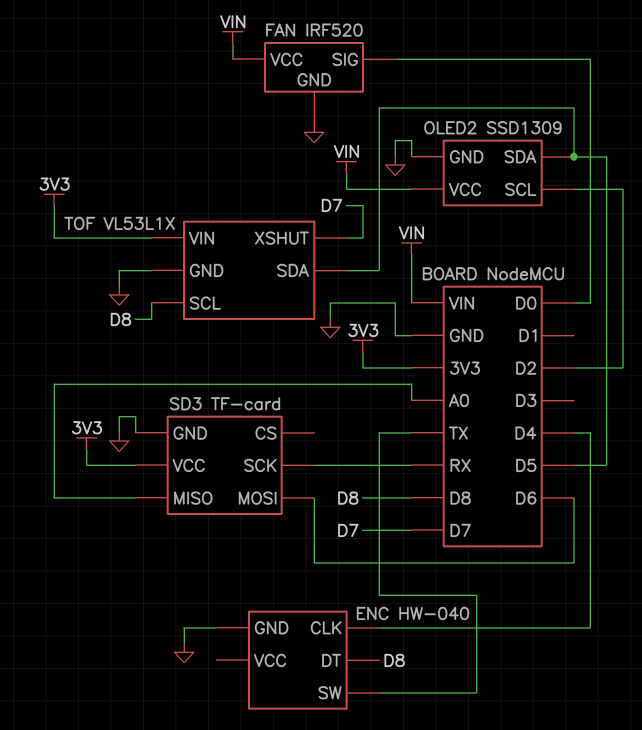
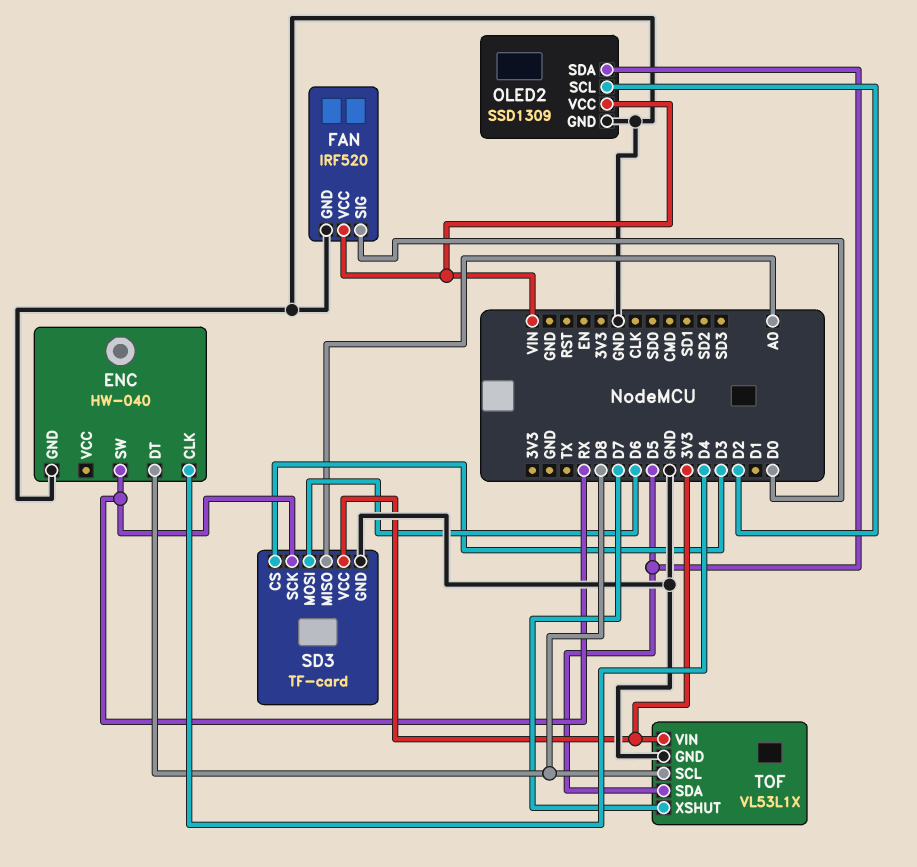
ENC pin SW: TX -> RX
SD3 pin CS: none -> D3

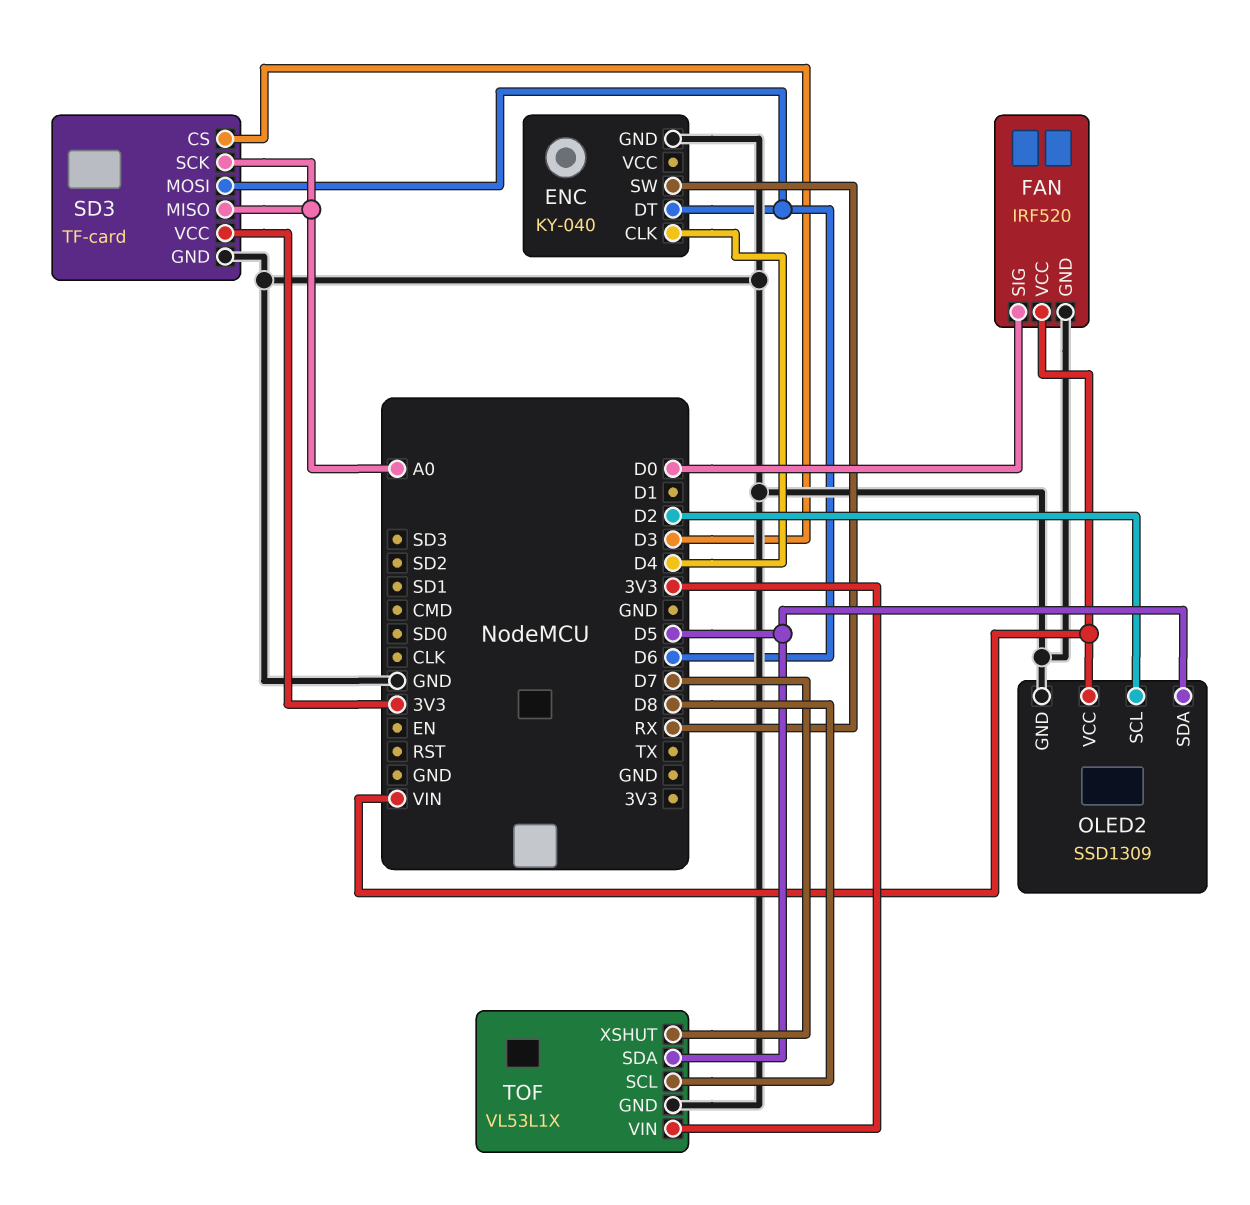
ENC: HW-040 -> KY-040
ENC pin DT: D8 -> D6
SD3 pin SCK: RX -> A0

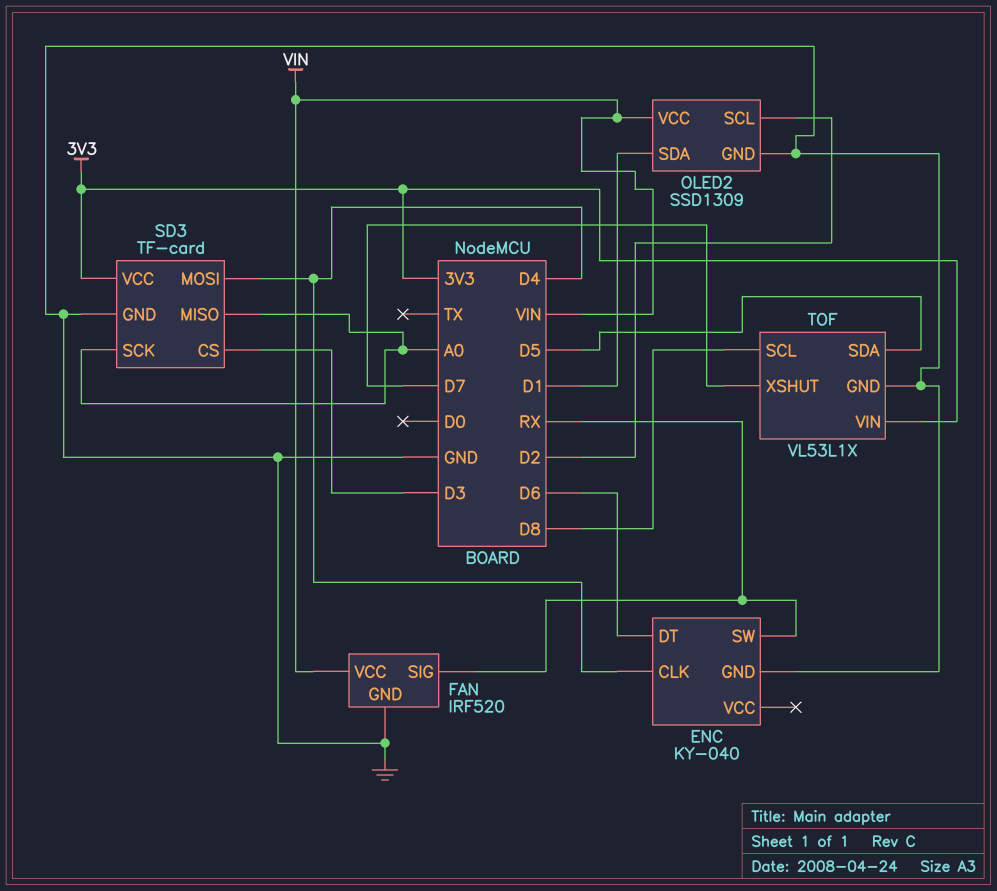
FAN pin SIG: D0 -> RX
OLED2 pin SDA: D5 -> D1
SD3 pin MOSI: D6 -> D4

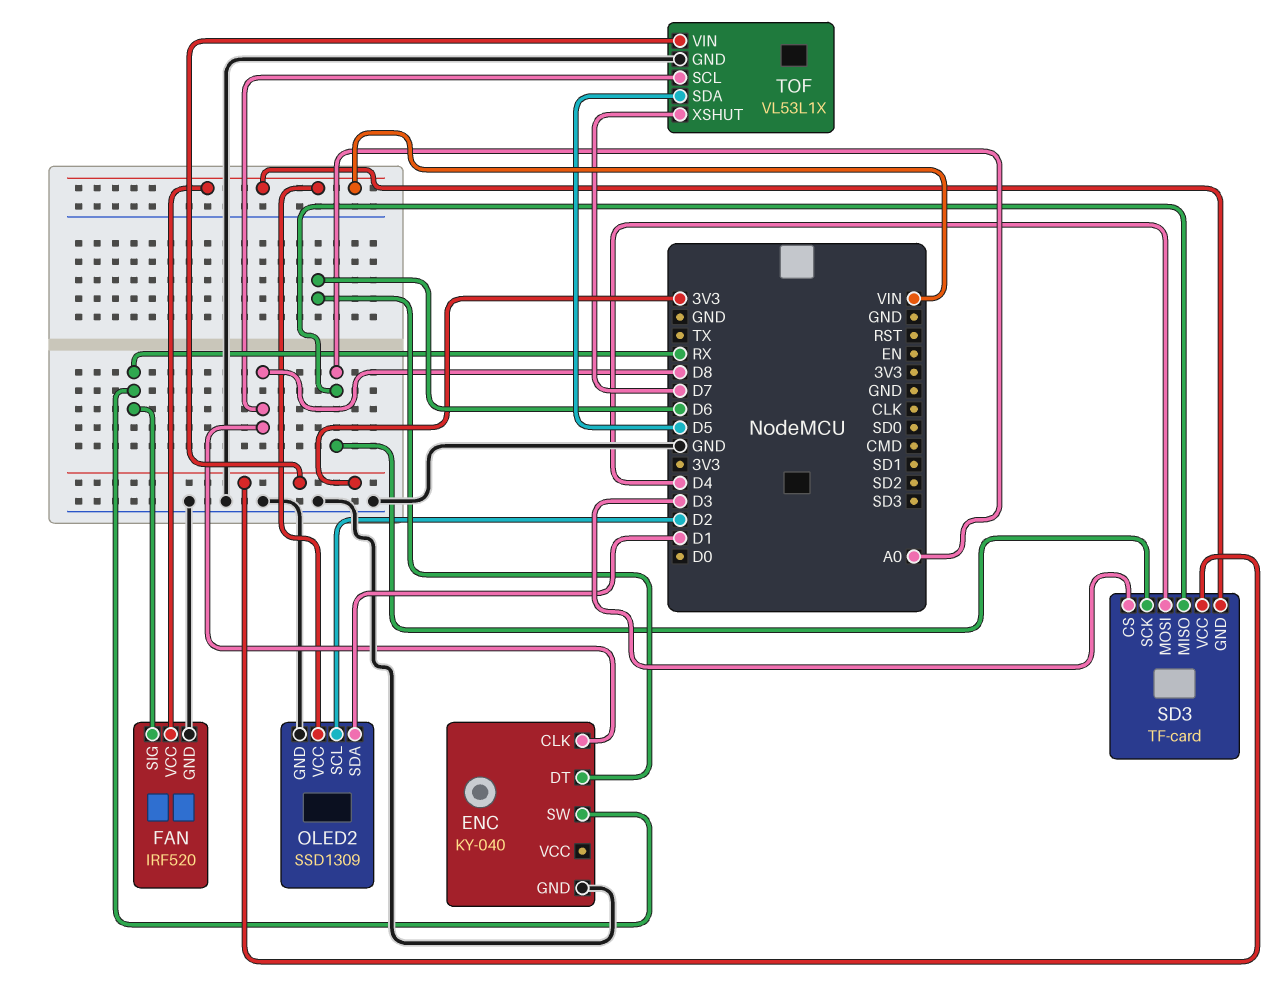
ENC pin CLK: D4 -> D8
SD3 pin GND: GND -> VIN

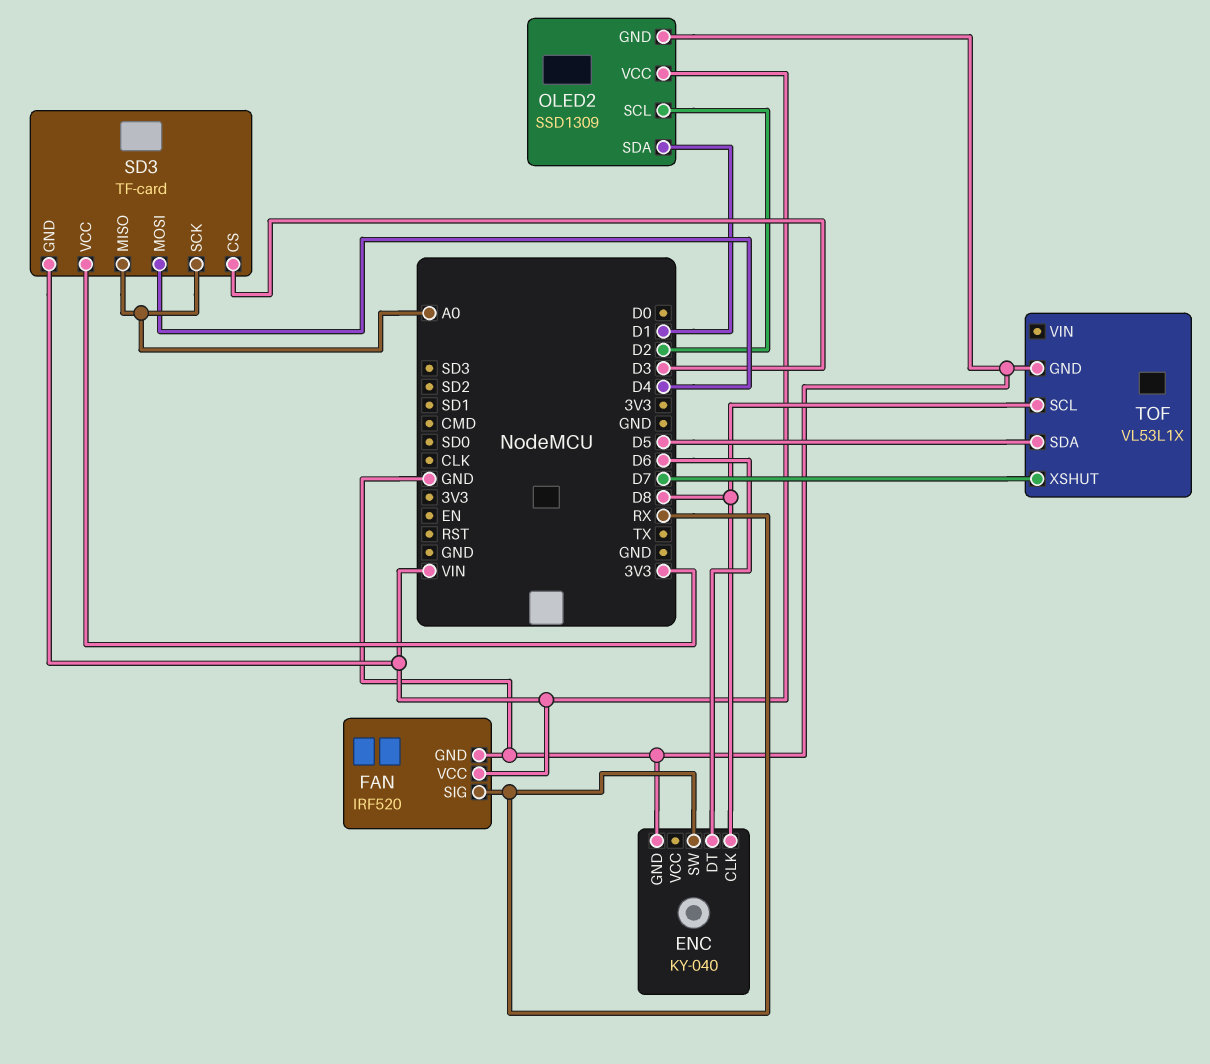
TOF pin VIN: 3V3 -> none

